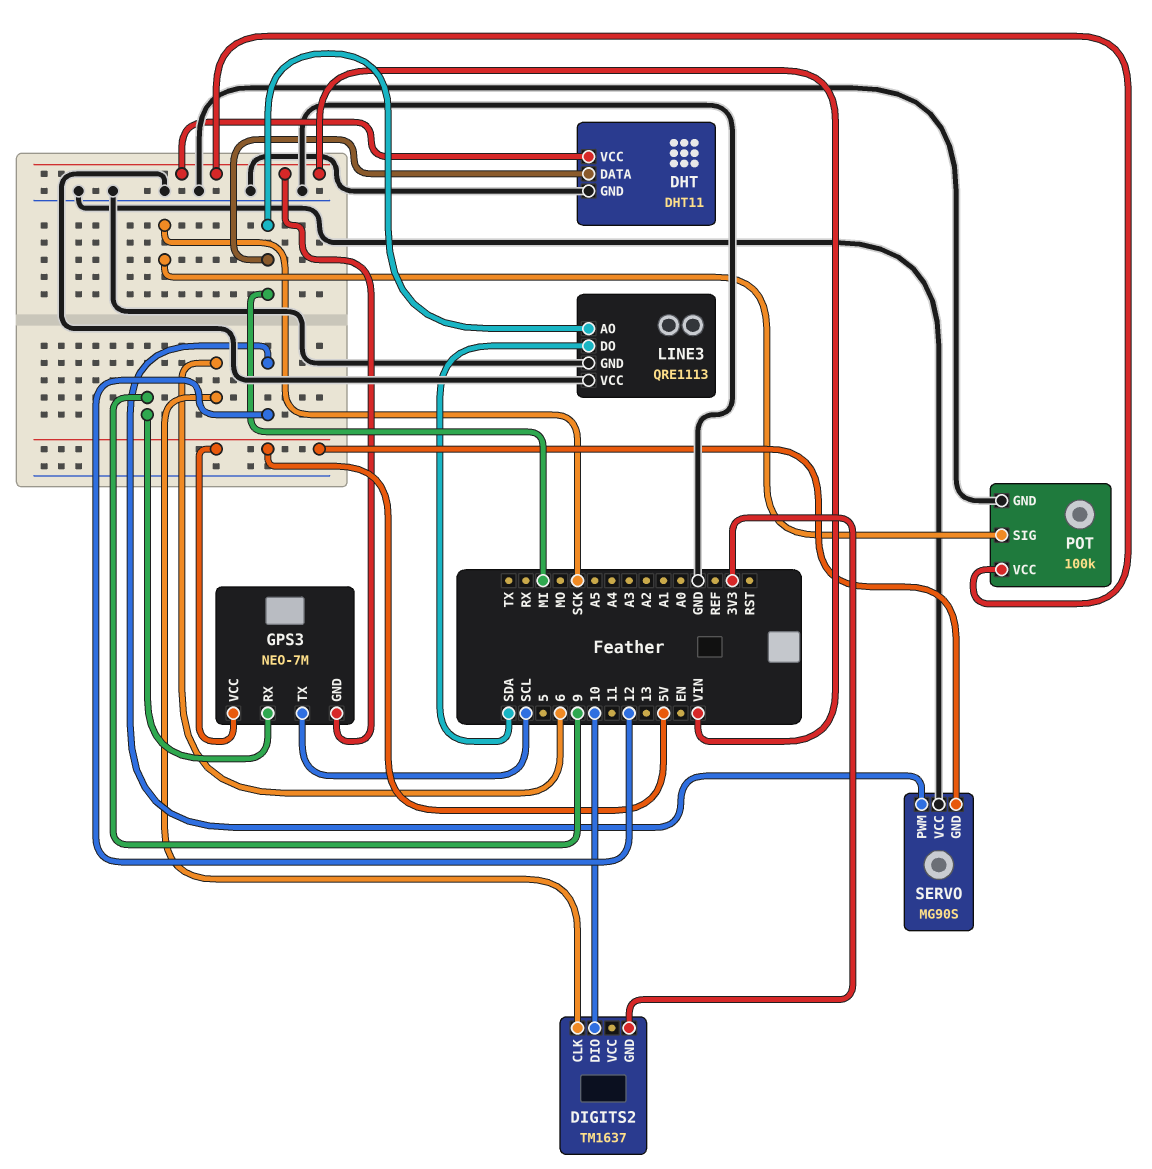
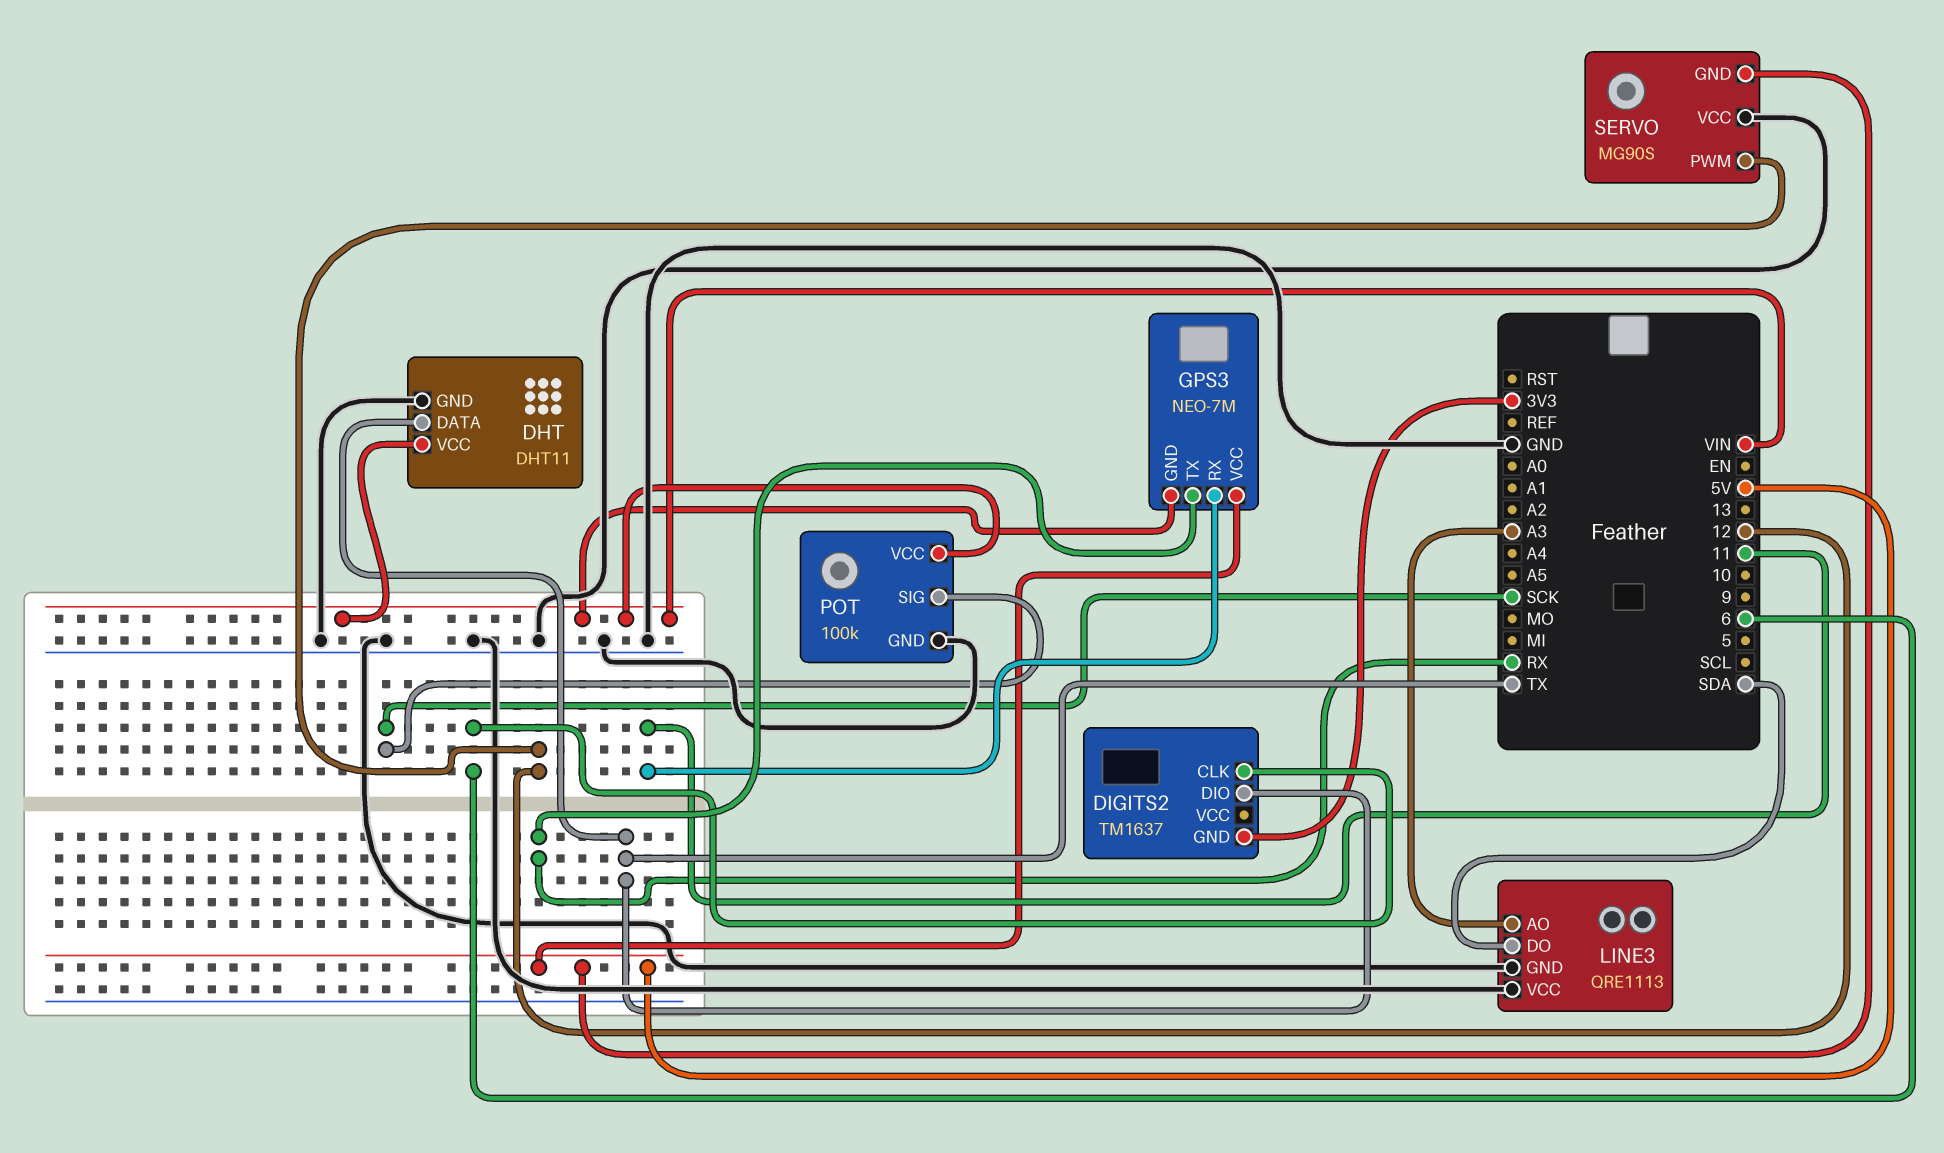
DHT pin DATA: MI -> TX
DIGITS2 pin DIO: 10 -> TX
GPS3 pin RX: 9 -> 11
GPS3 pin TX: SCL -> RX
LINE3 pin AO: MI -> A3

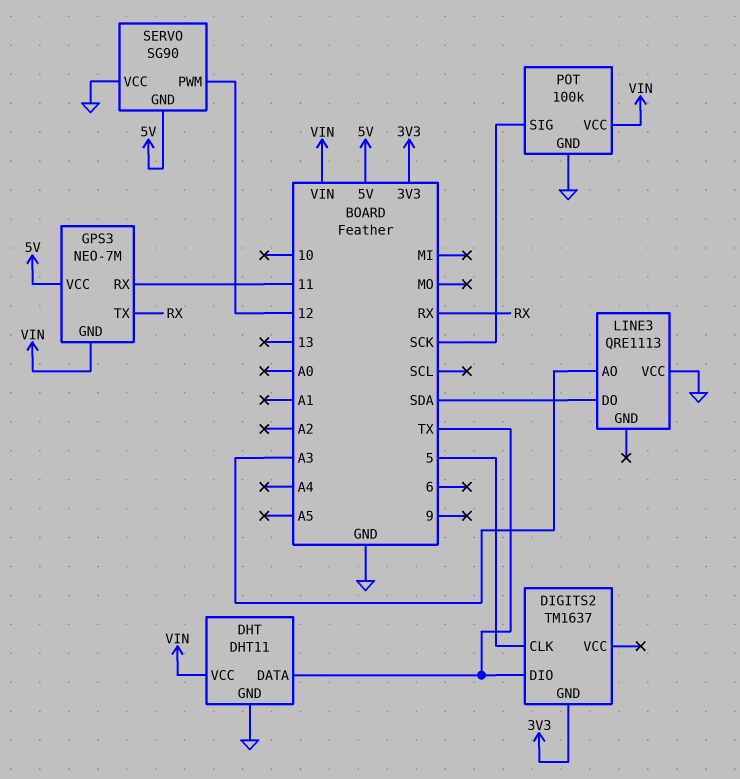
DIGITS2 pin CLK: 6 -> 5
LINE3 pin GND: GND -> none
SERVO: MG90S -> SG90

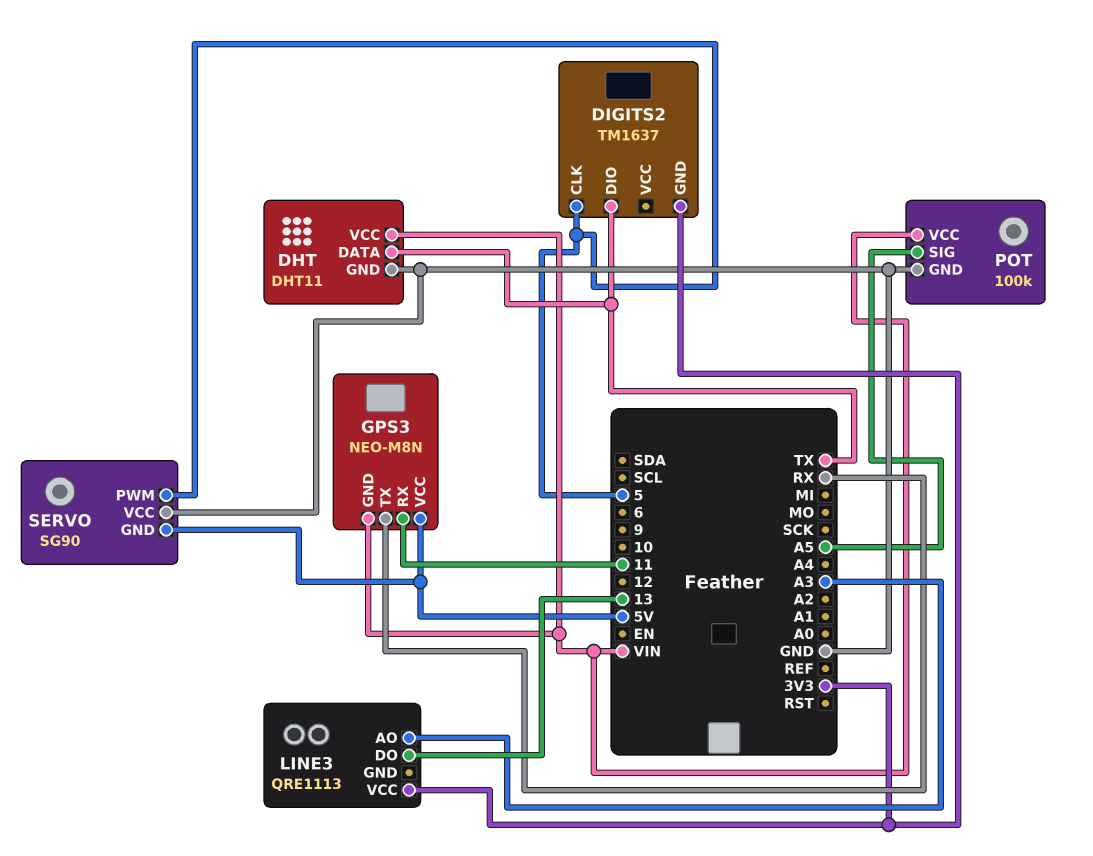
GPS3: NEO-7M -> NEO-M8N
LINE3 pin DO: SDA -> 13
LINE3 pin VCC: GND -> 3V3
POT pin SIG: SCK -> A5
SERVO pin PWM: 12 -> 5

